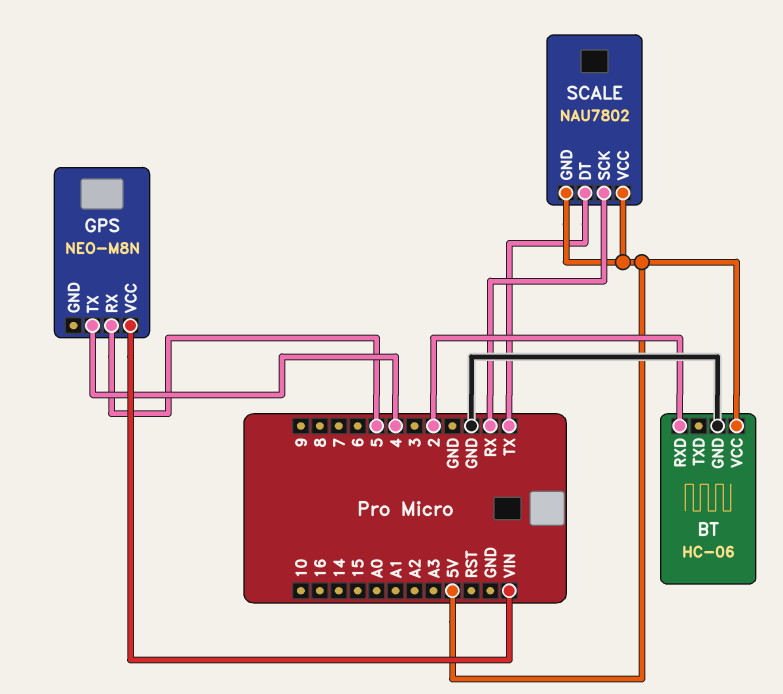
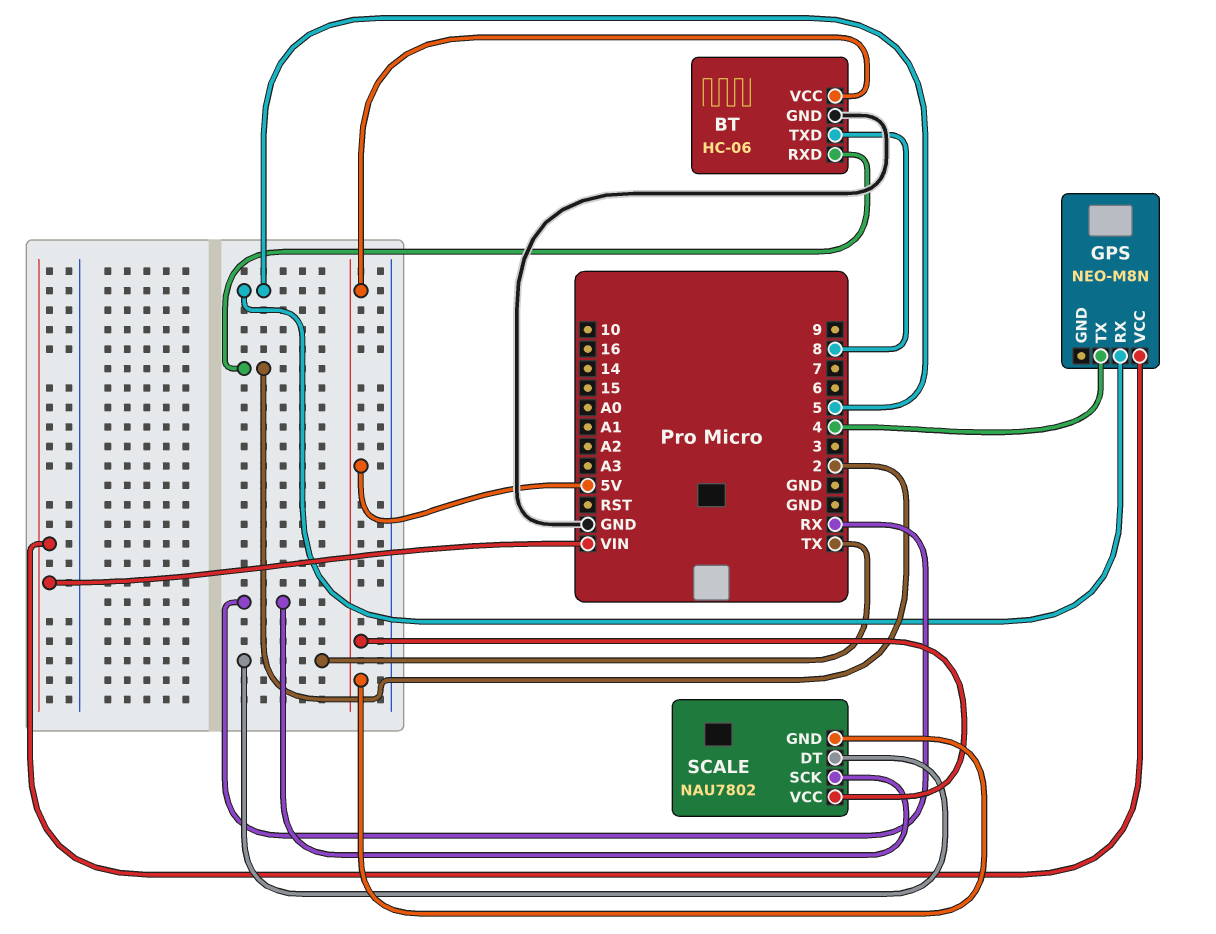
BT pin TXD: none -> 8

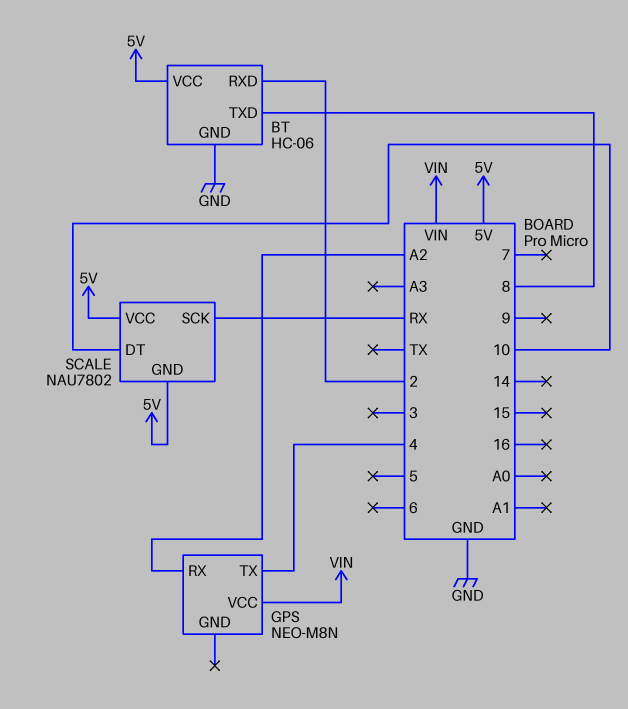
GPS pin RX: 5 -> A2
SCALE pin DT: TX -> 10

